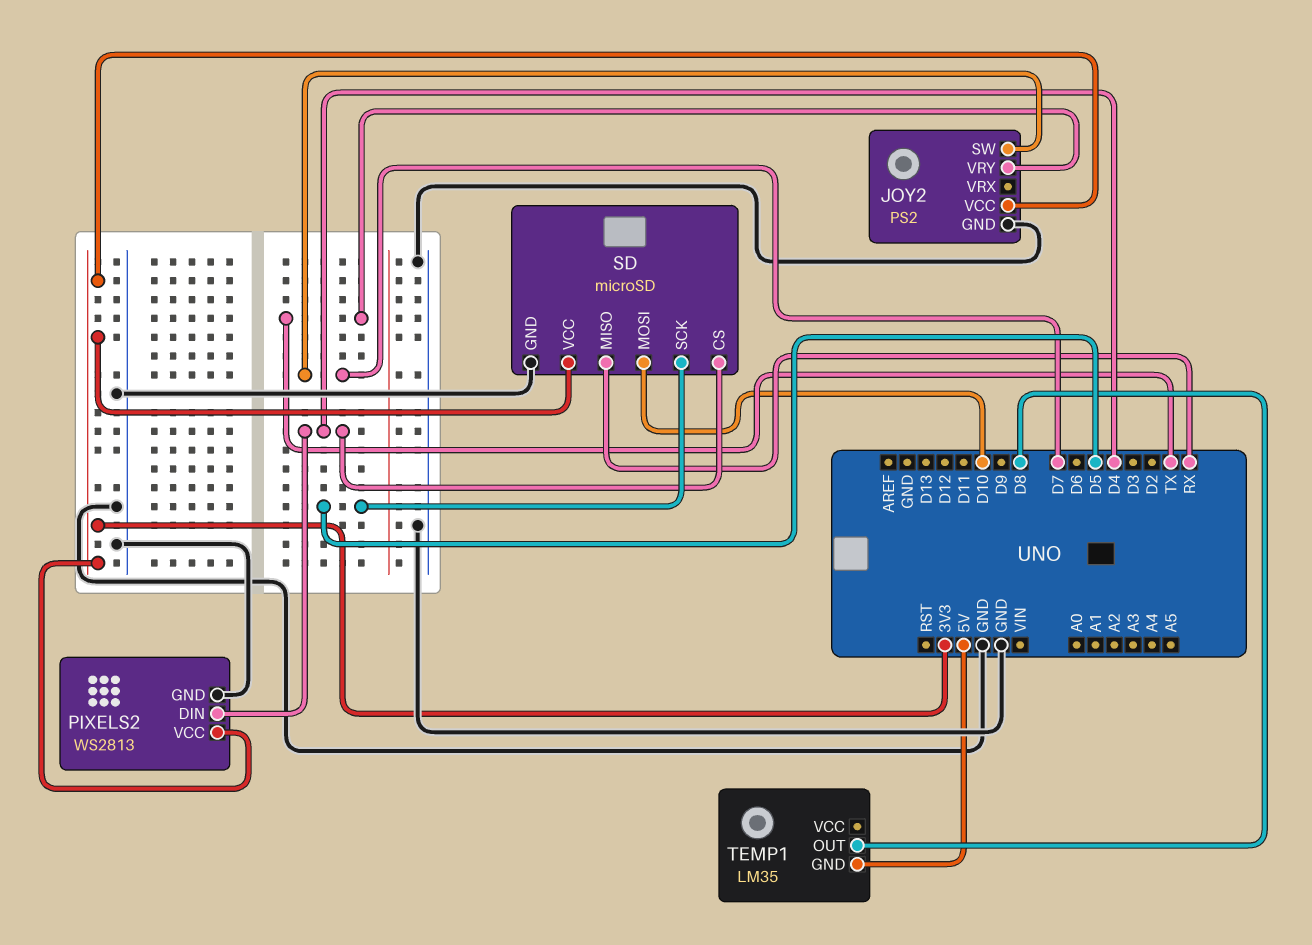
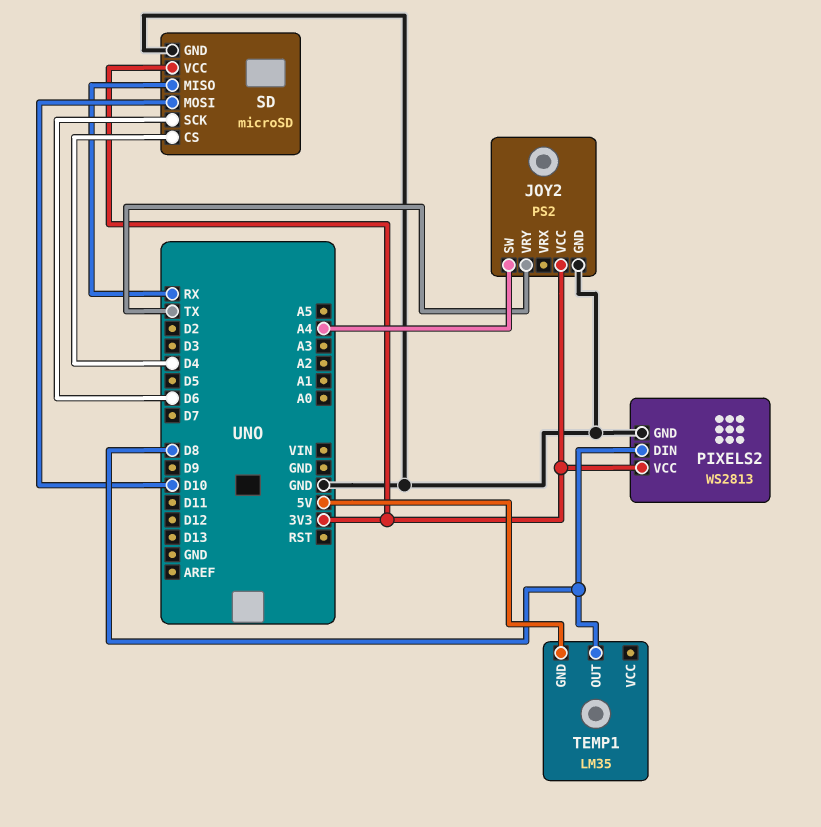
JOY2 pin SW: D7 -> A4
PIXELS2 pin DIN: D4 -> D8
SD pin SCK: D5 -> D6

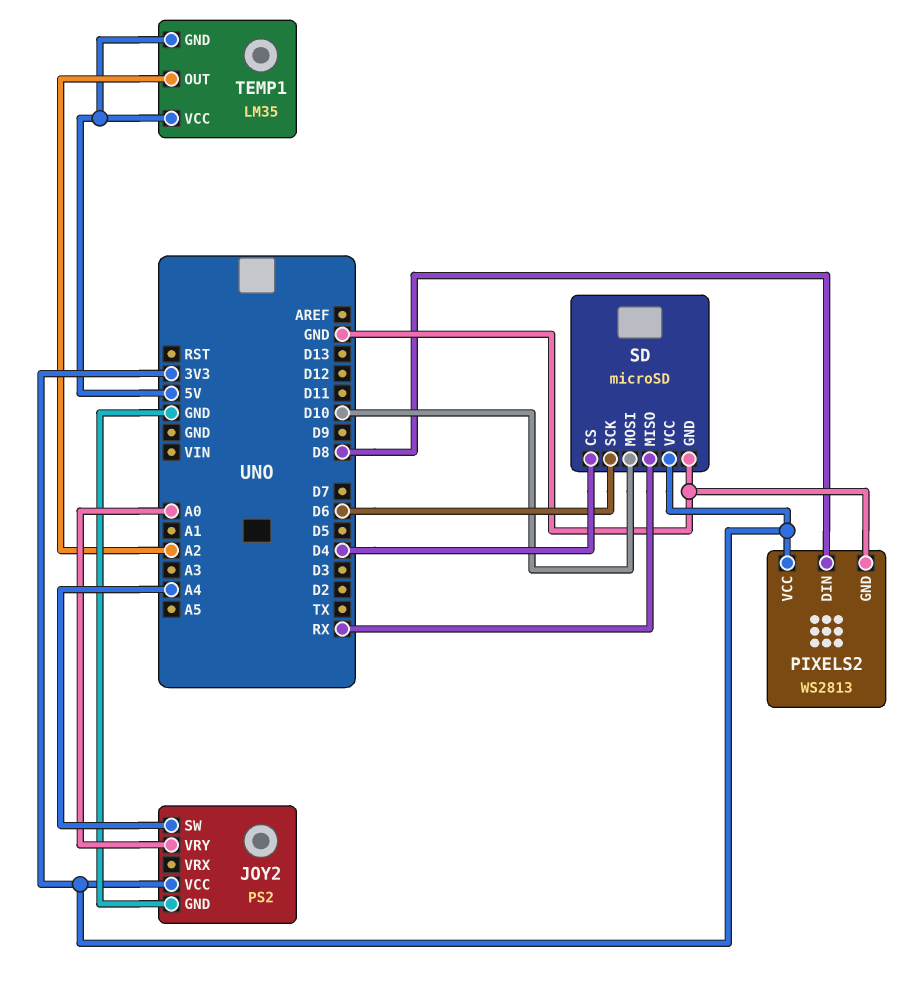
JOY2 pin VRY: TX -> A0
TEMP1 pin OUT: D8 -> A2
TEMP1 pin VCC: none -> 5V

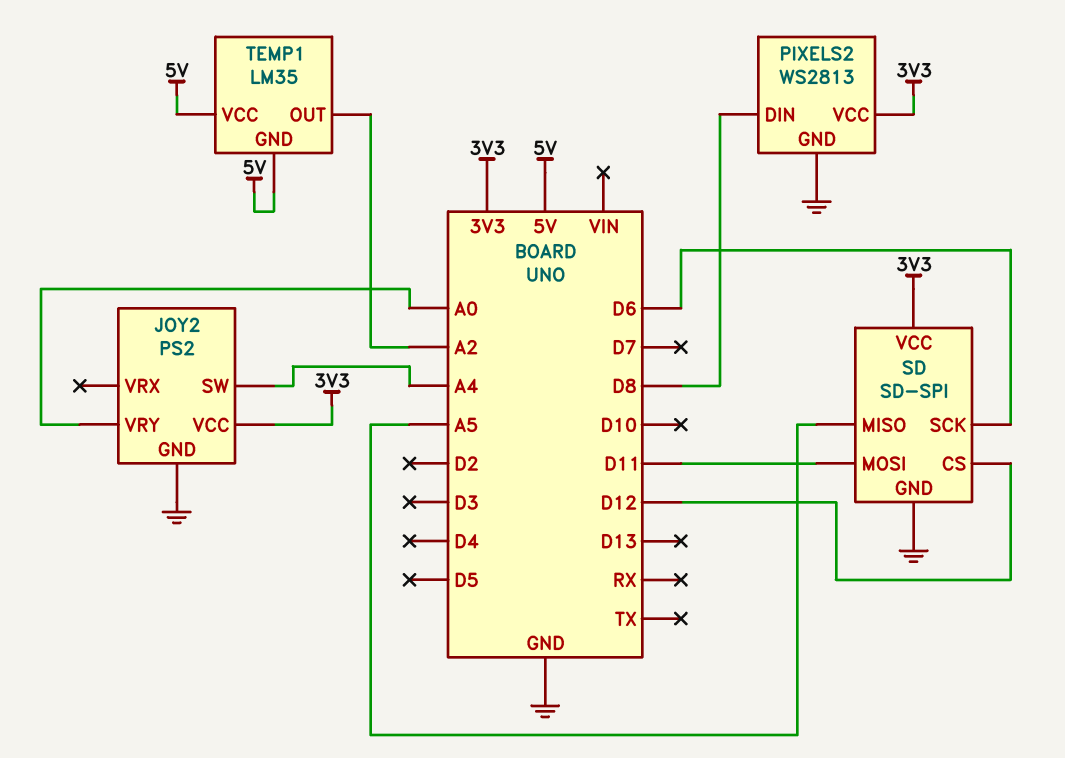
SD: microSD -> SD-SPI
SD pin CS: D4 -> D12
SD pin MISO: RX -> A5
SD pin MOSI: D10 -> D11

